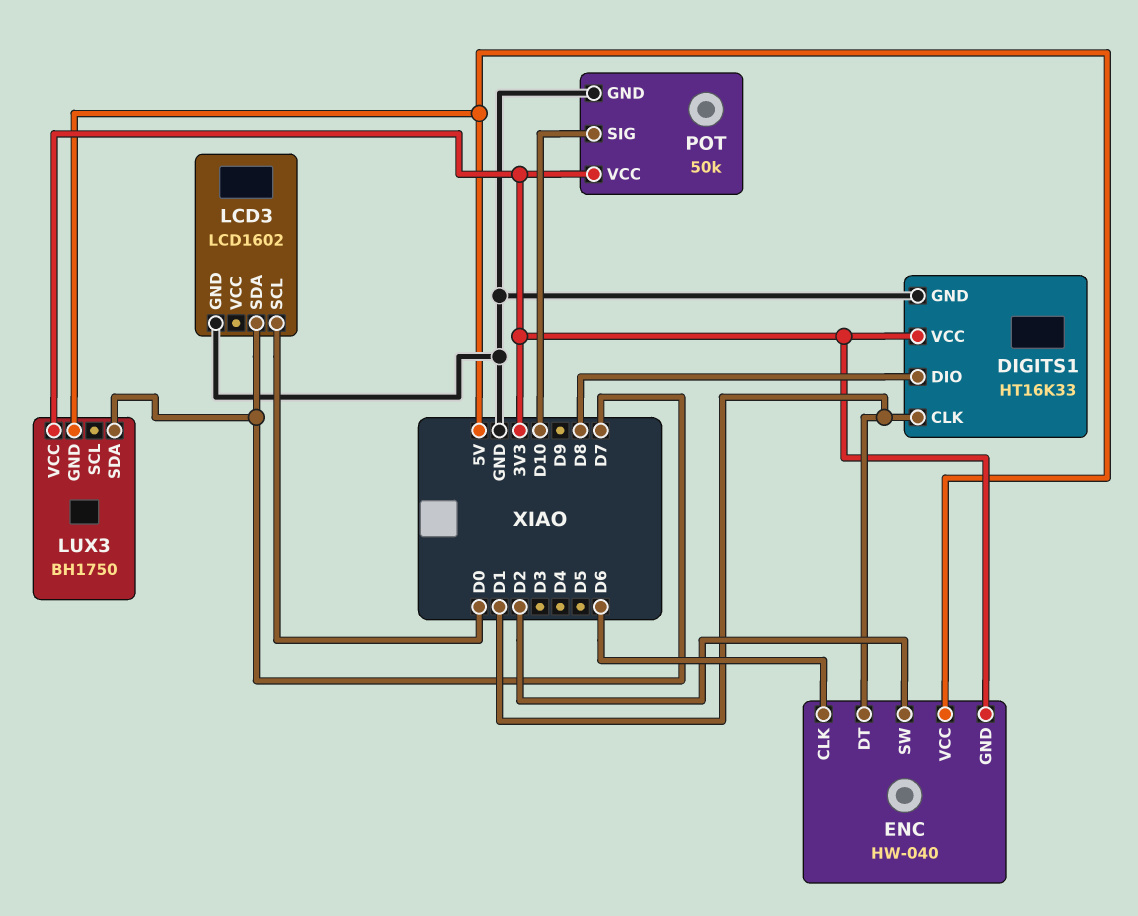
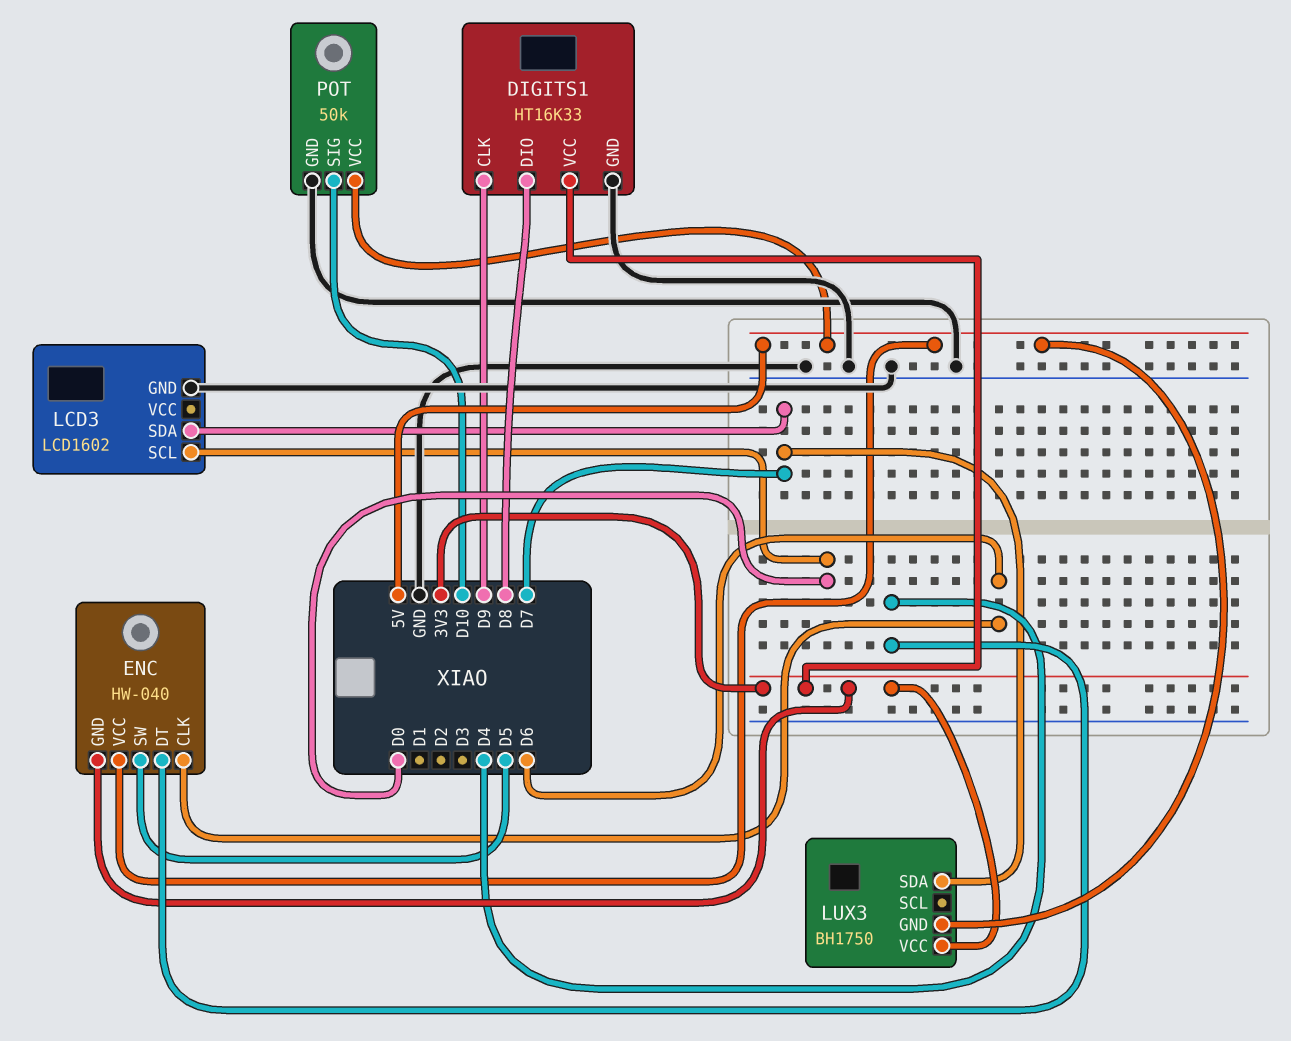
DIGITS1 pin CLK: D1 -> D9
ENC pin DT: D1 -> D4
ENC pin SW: D2 -> D5
POT pin VCC: 3V3 -> 5V

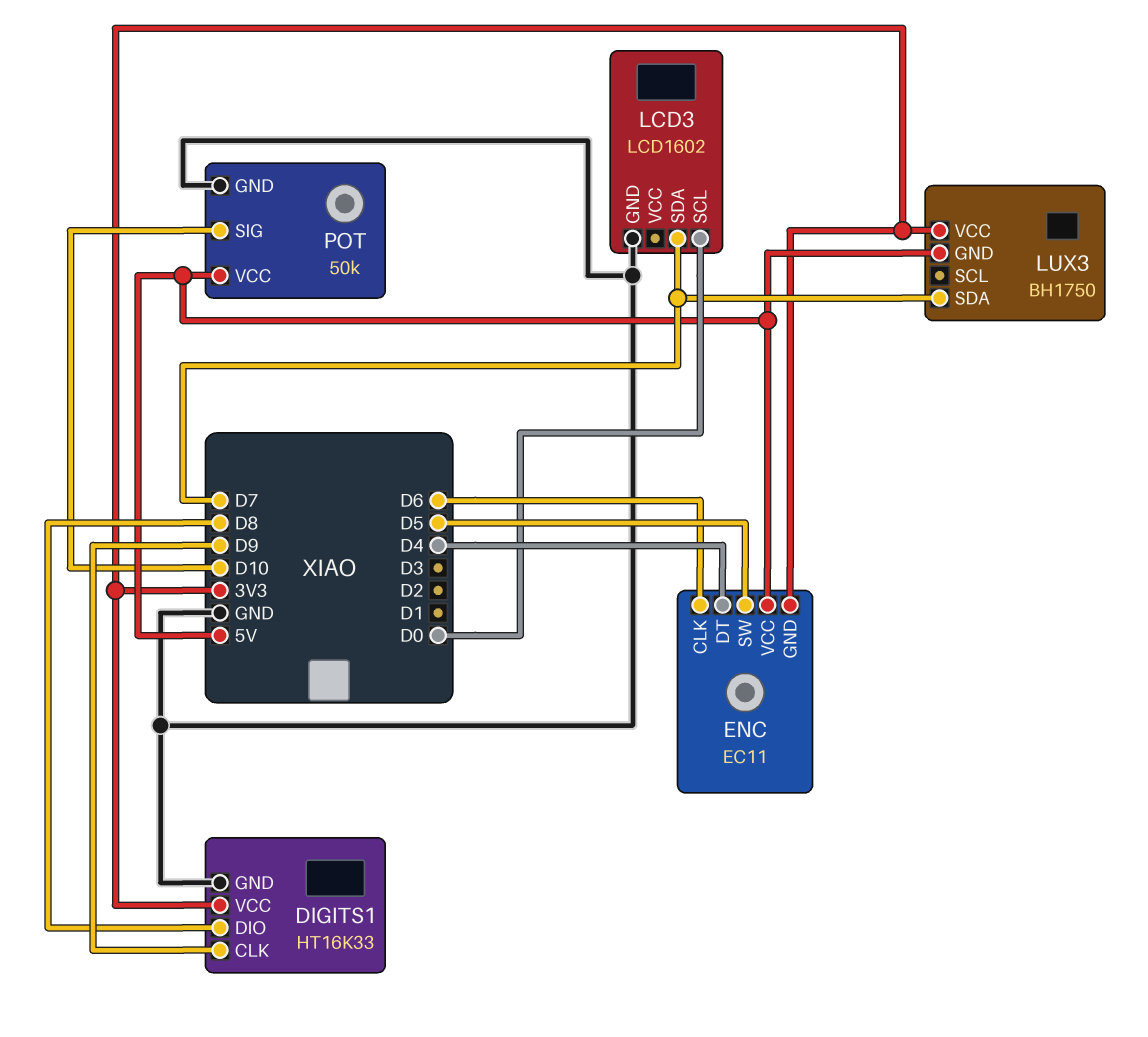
ENC: HW-040 -> EC11

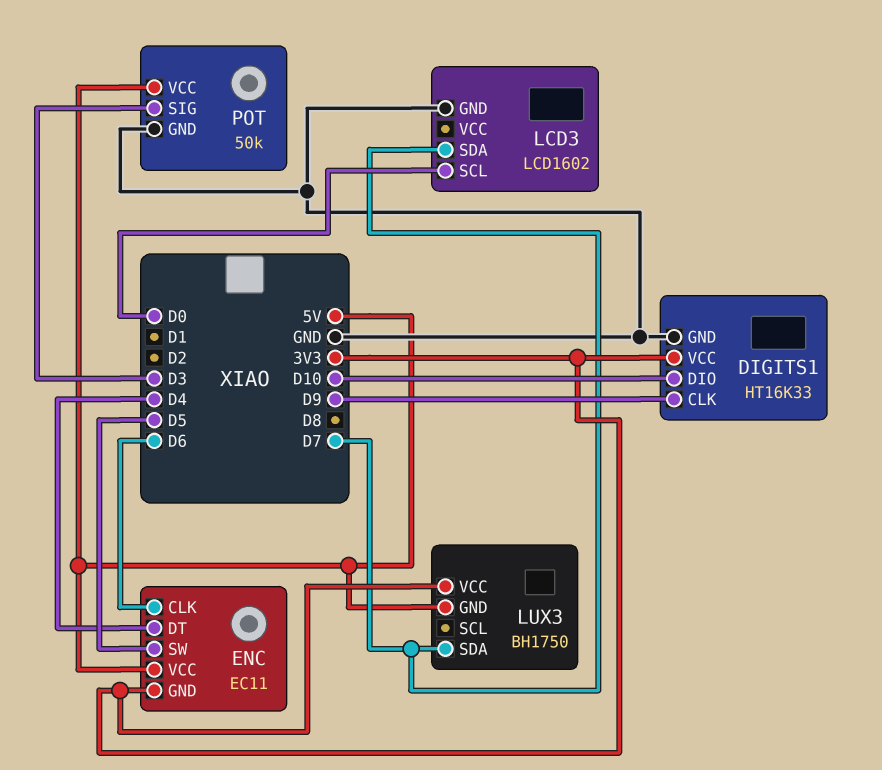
DIGITS1 pin DIO: D8 -> D10
POT pin SIG: D10 -> D3

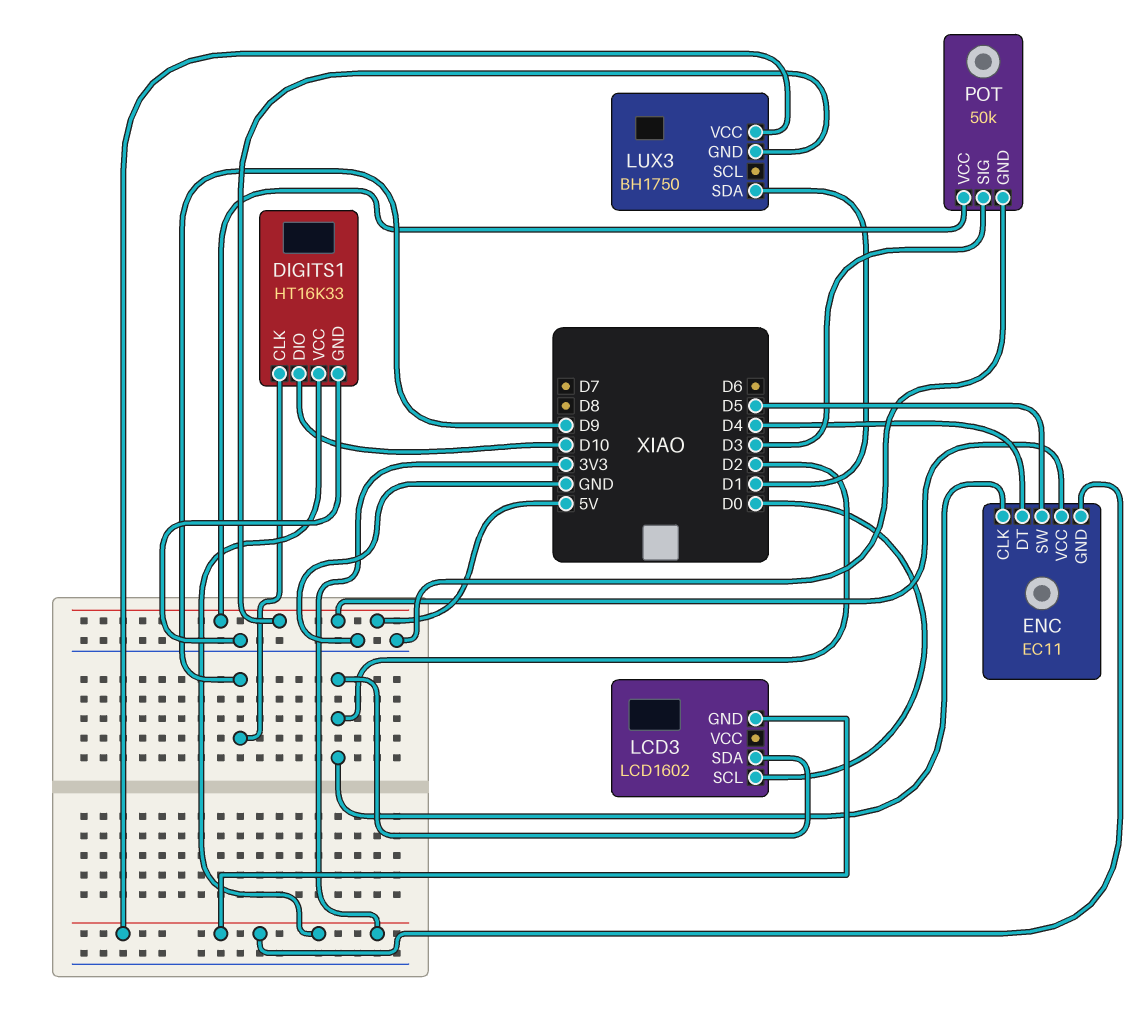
ENC pin CLK: D6 -> D2
LCD3 pin GND: GND -> 3V3
LCD3 pin SDA: D7 -> D2
LUX3 pin SDA: D7 -> D1

